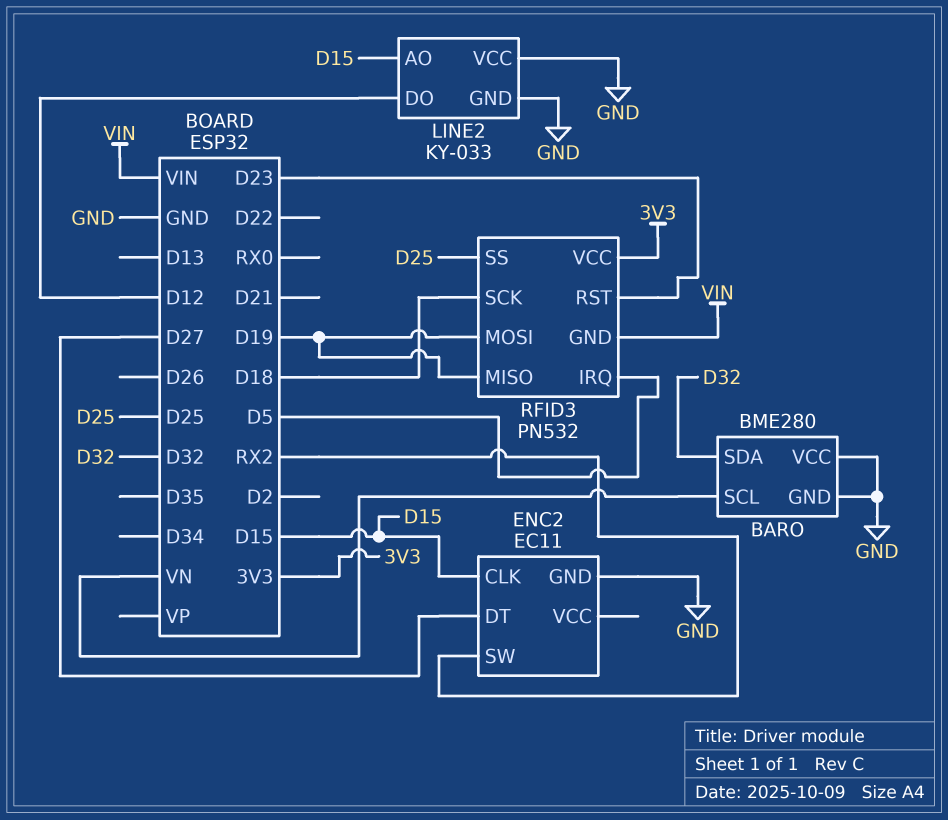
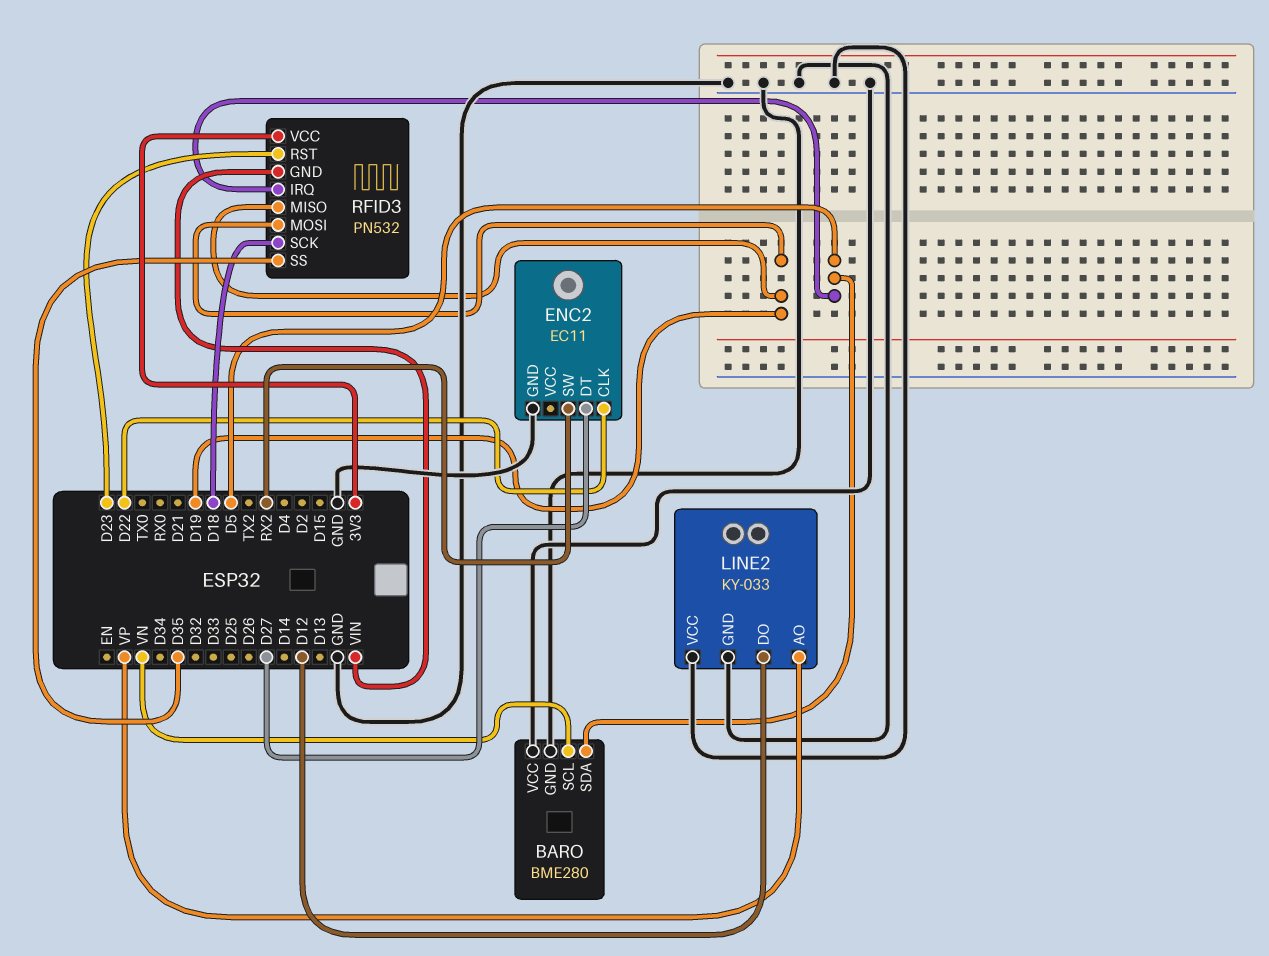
BARO pin SDA: D32 -> D5
ENC2 pin CLK: D15 -> D22
LINE2 pin AO: D15 -> VP
RFID3 pin SS: D25 -> D35

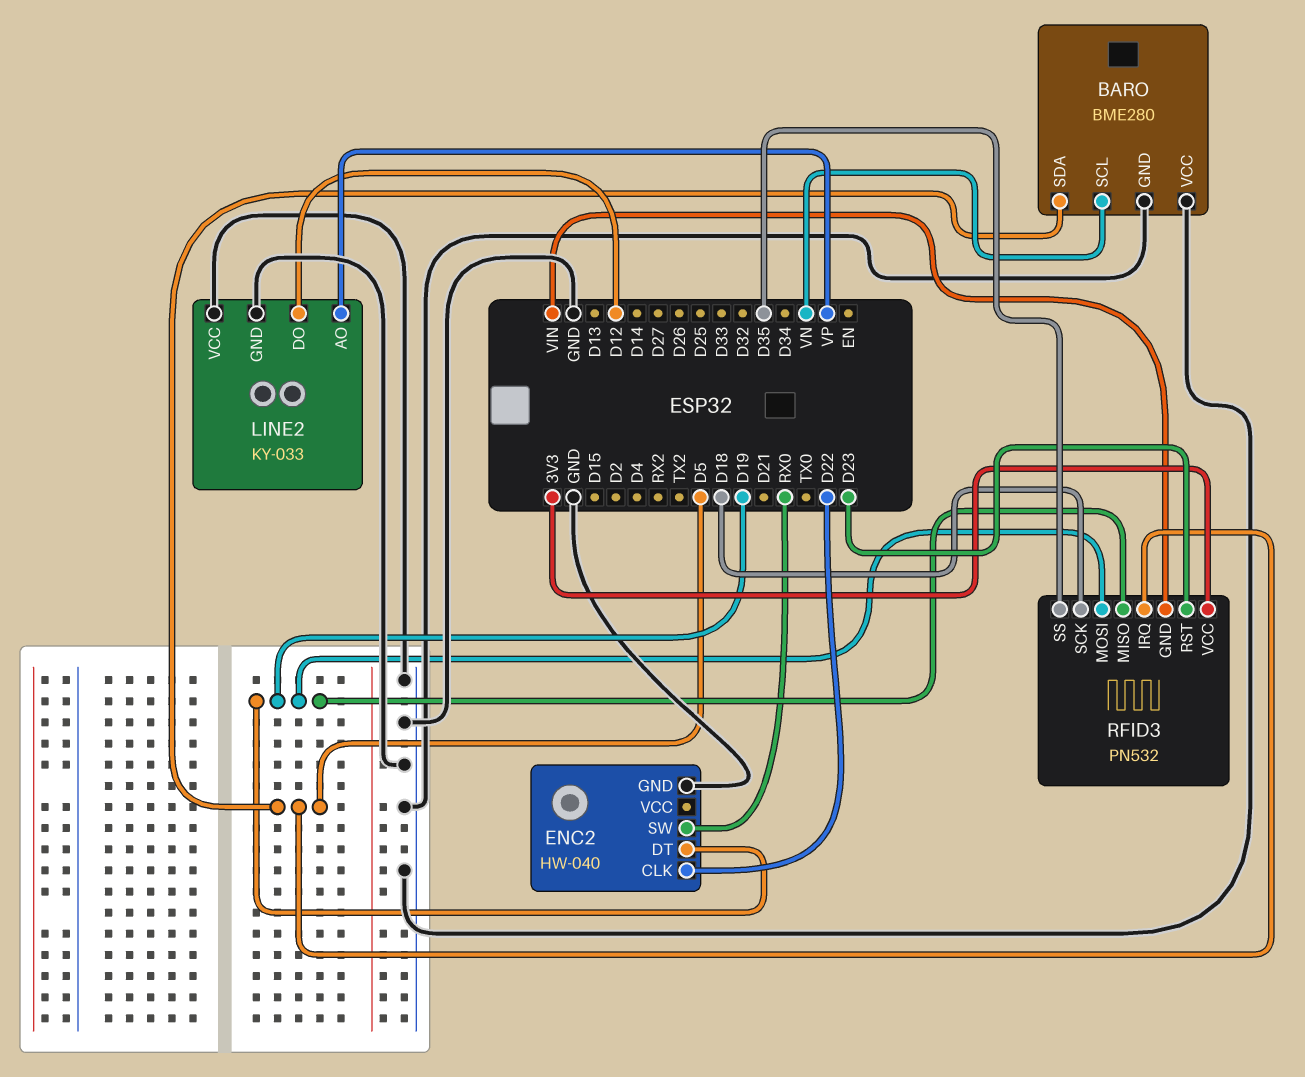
ENC2: EC11 -> HW-040
ENC2 pin DT: D27 -> D19
ENC2 pin SW: RX2 -> RX0

